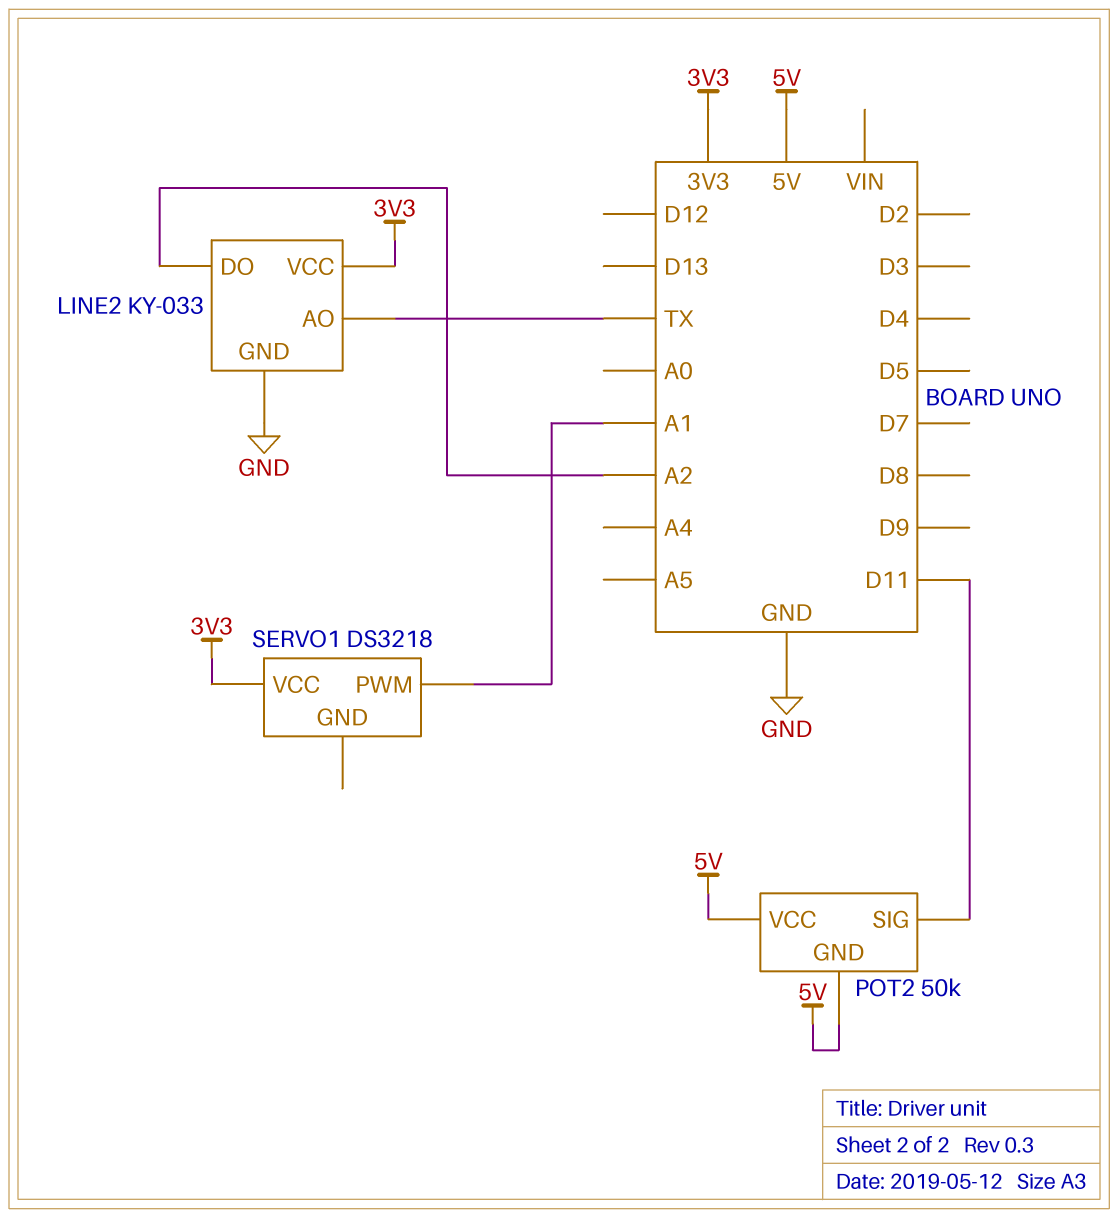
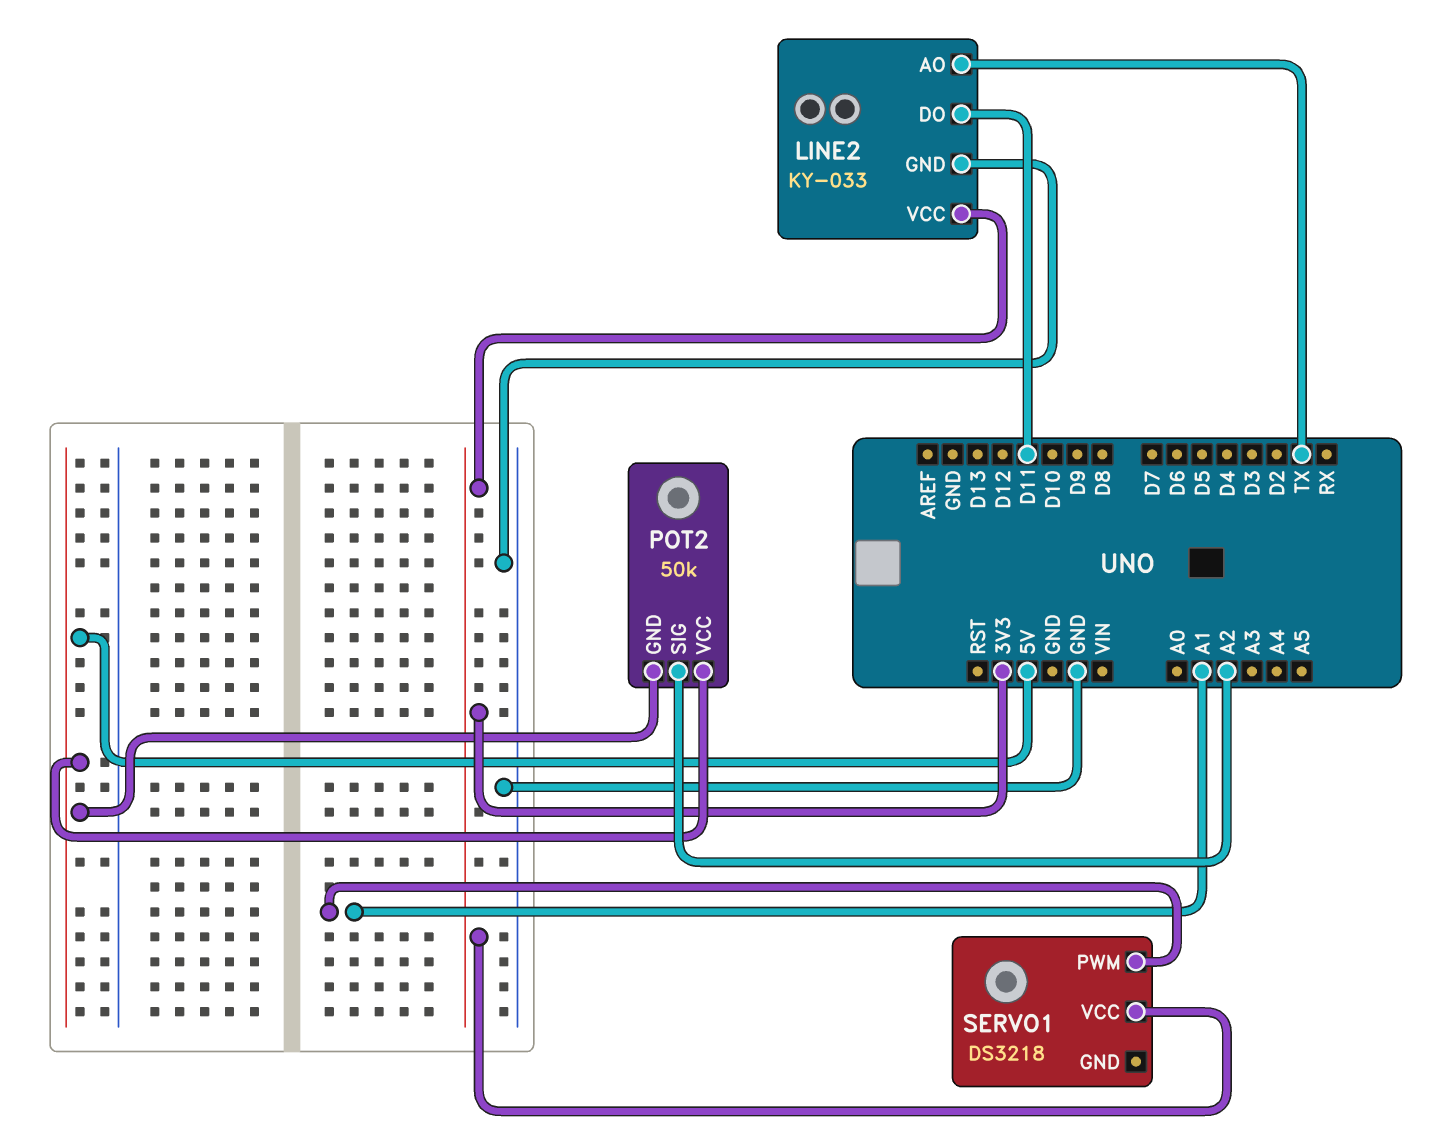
LINE2 pin DO: A2 -> D11
POT2 pin SIG: D11 -> A2

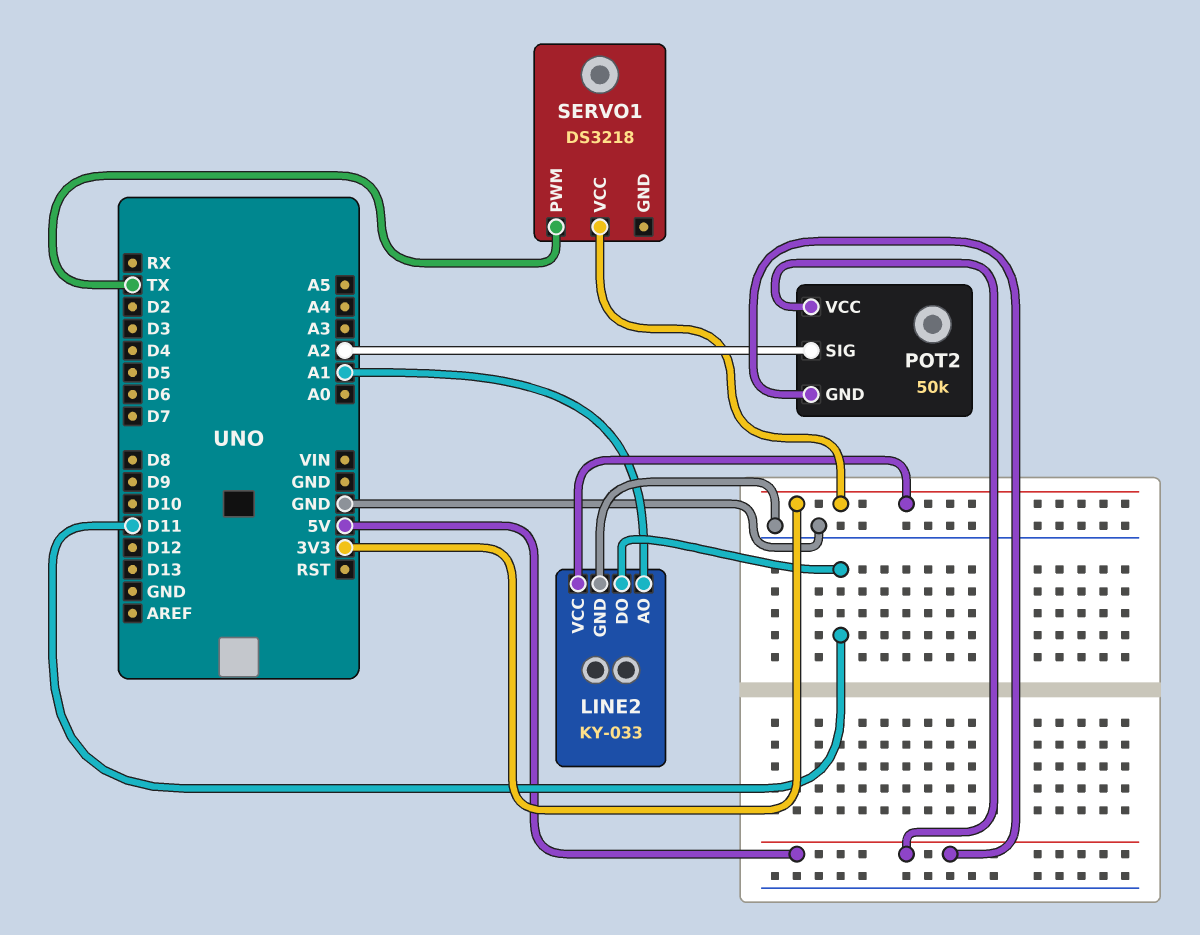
LINE2 pin AO: TX -> A1
SERVO1 pin PWM: A1 -> TX

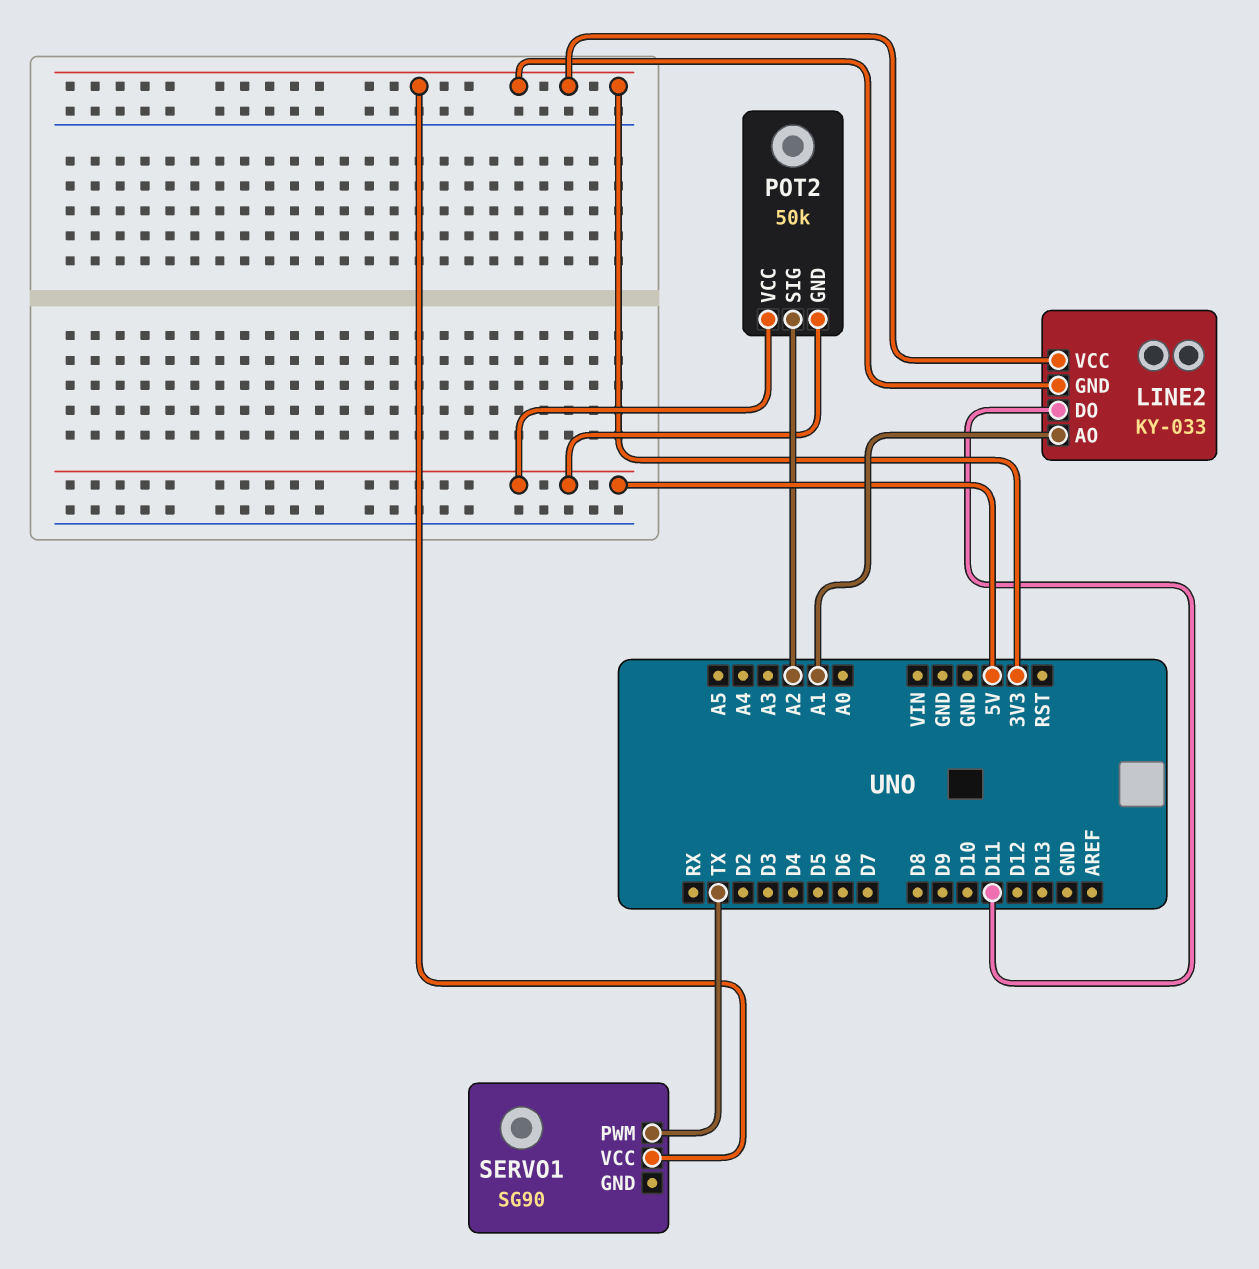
LINE2 pin GND: GND -> 3V3
SERVO1: DS3218 -> SG90

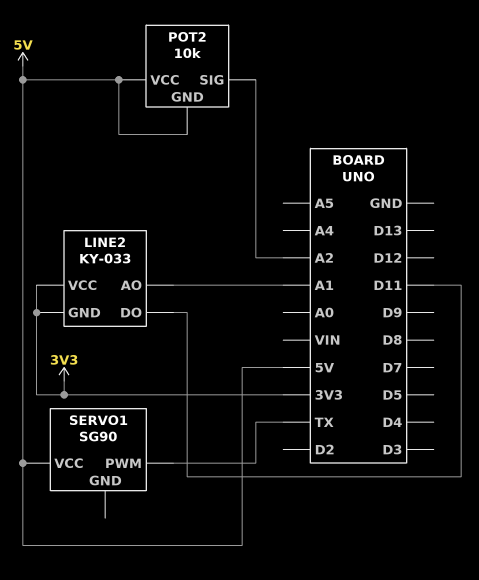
POT2: 50k -> 10k
SERVO1 pin VCC: 3V3 -> 5V

